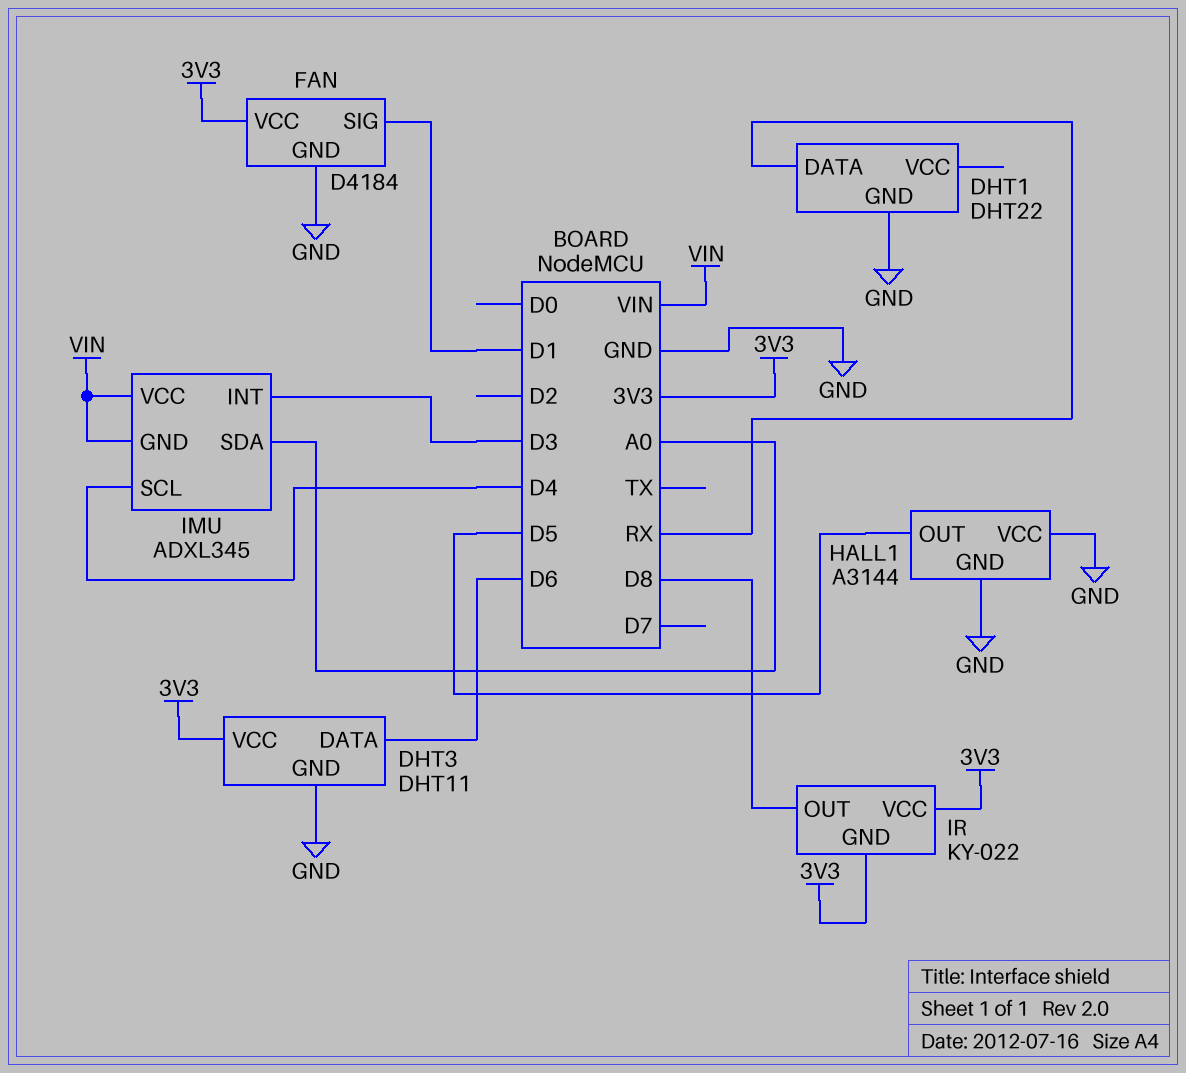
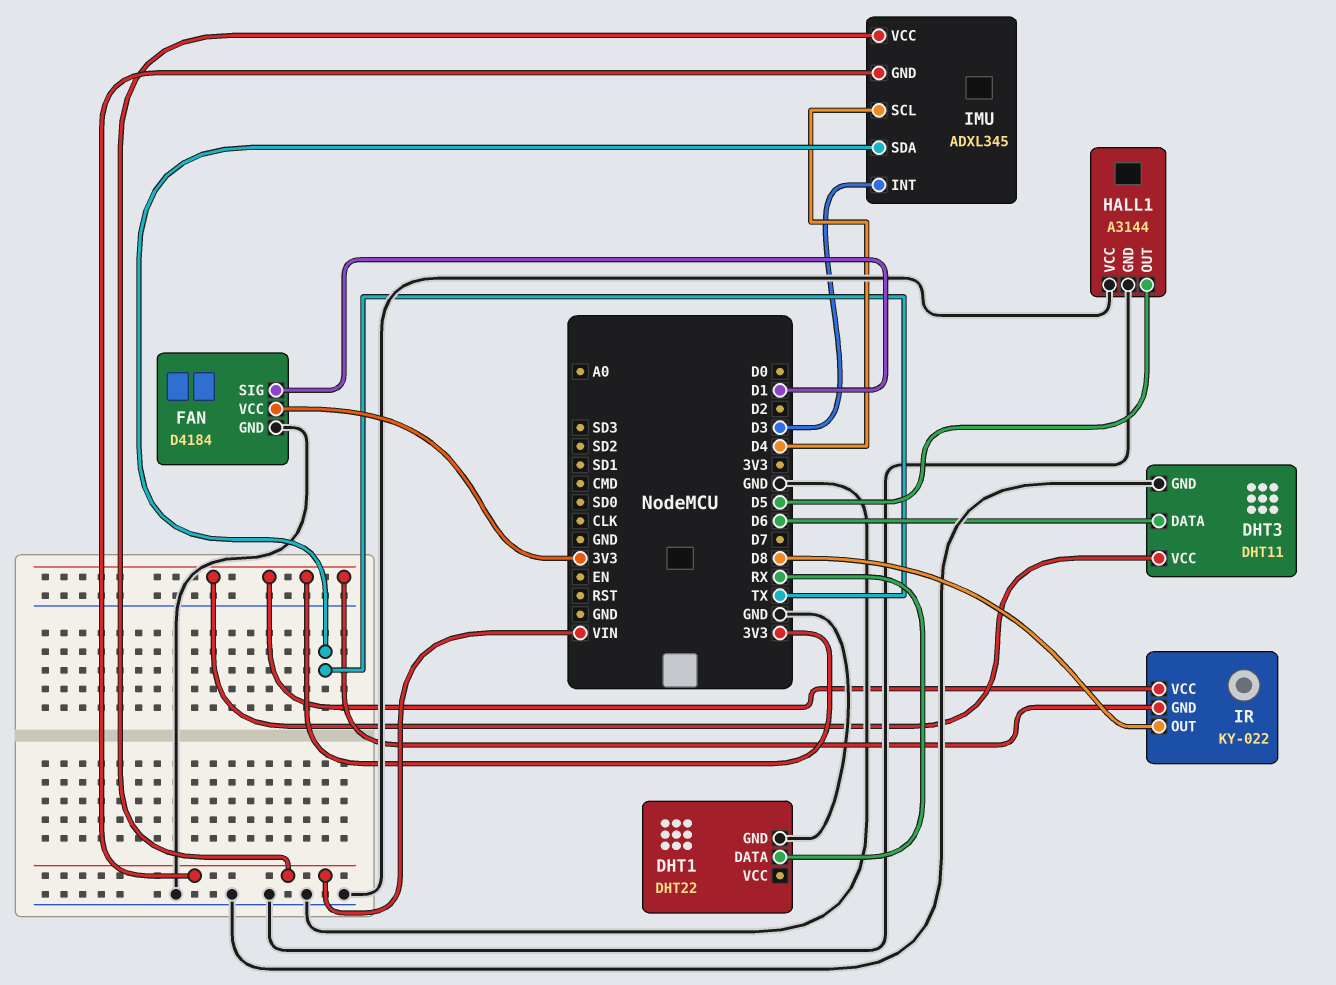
IMU pin SDA: A0 -> TX

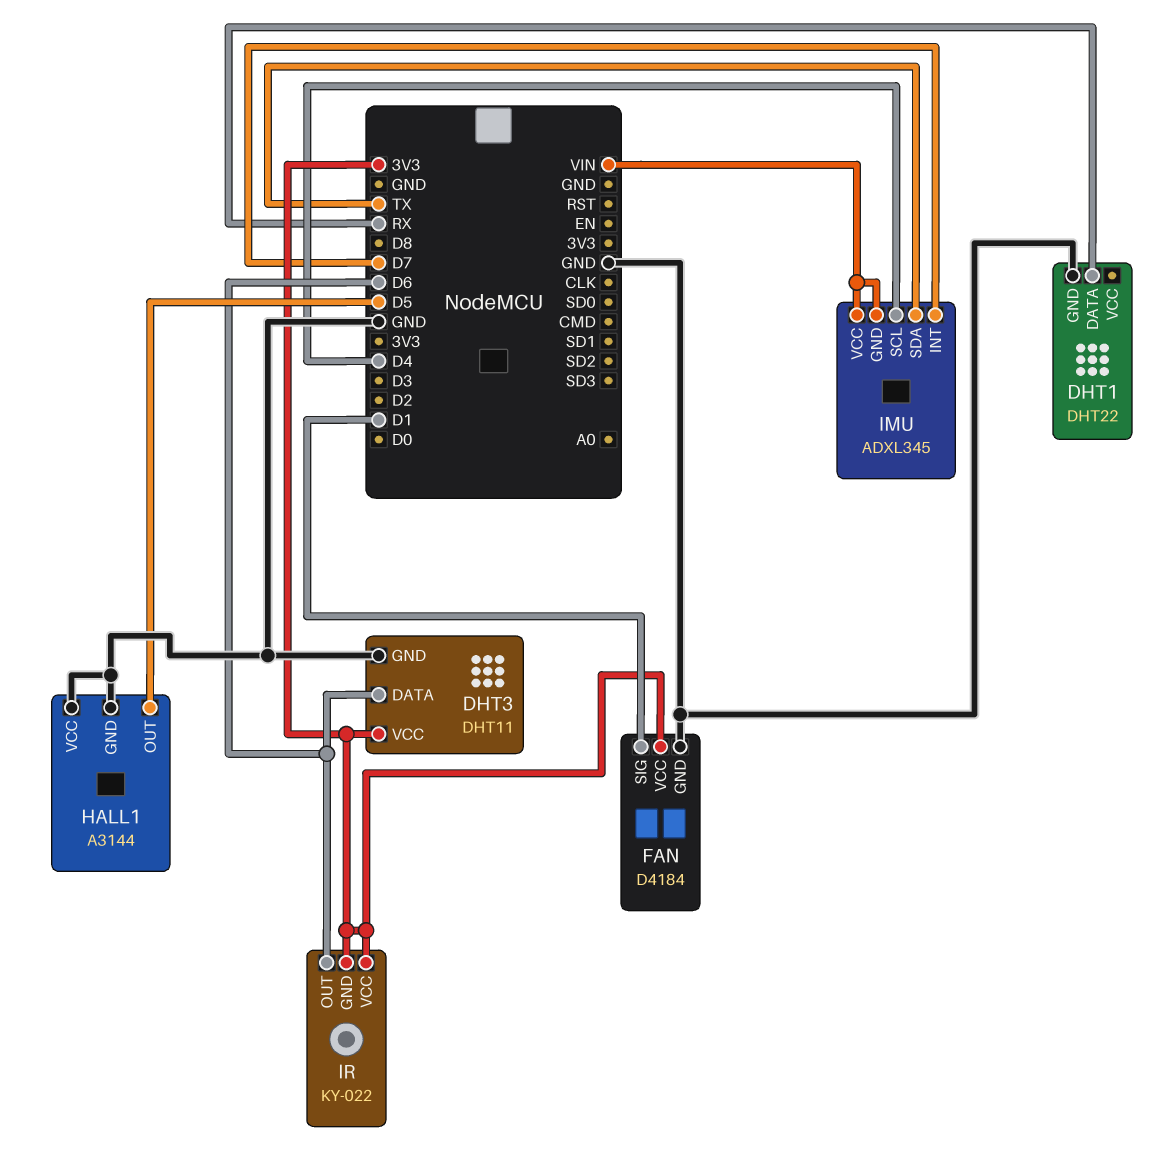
IMU pin INT: D3 -> D7
IR pin OUT: D8 -> D6

